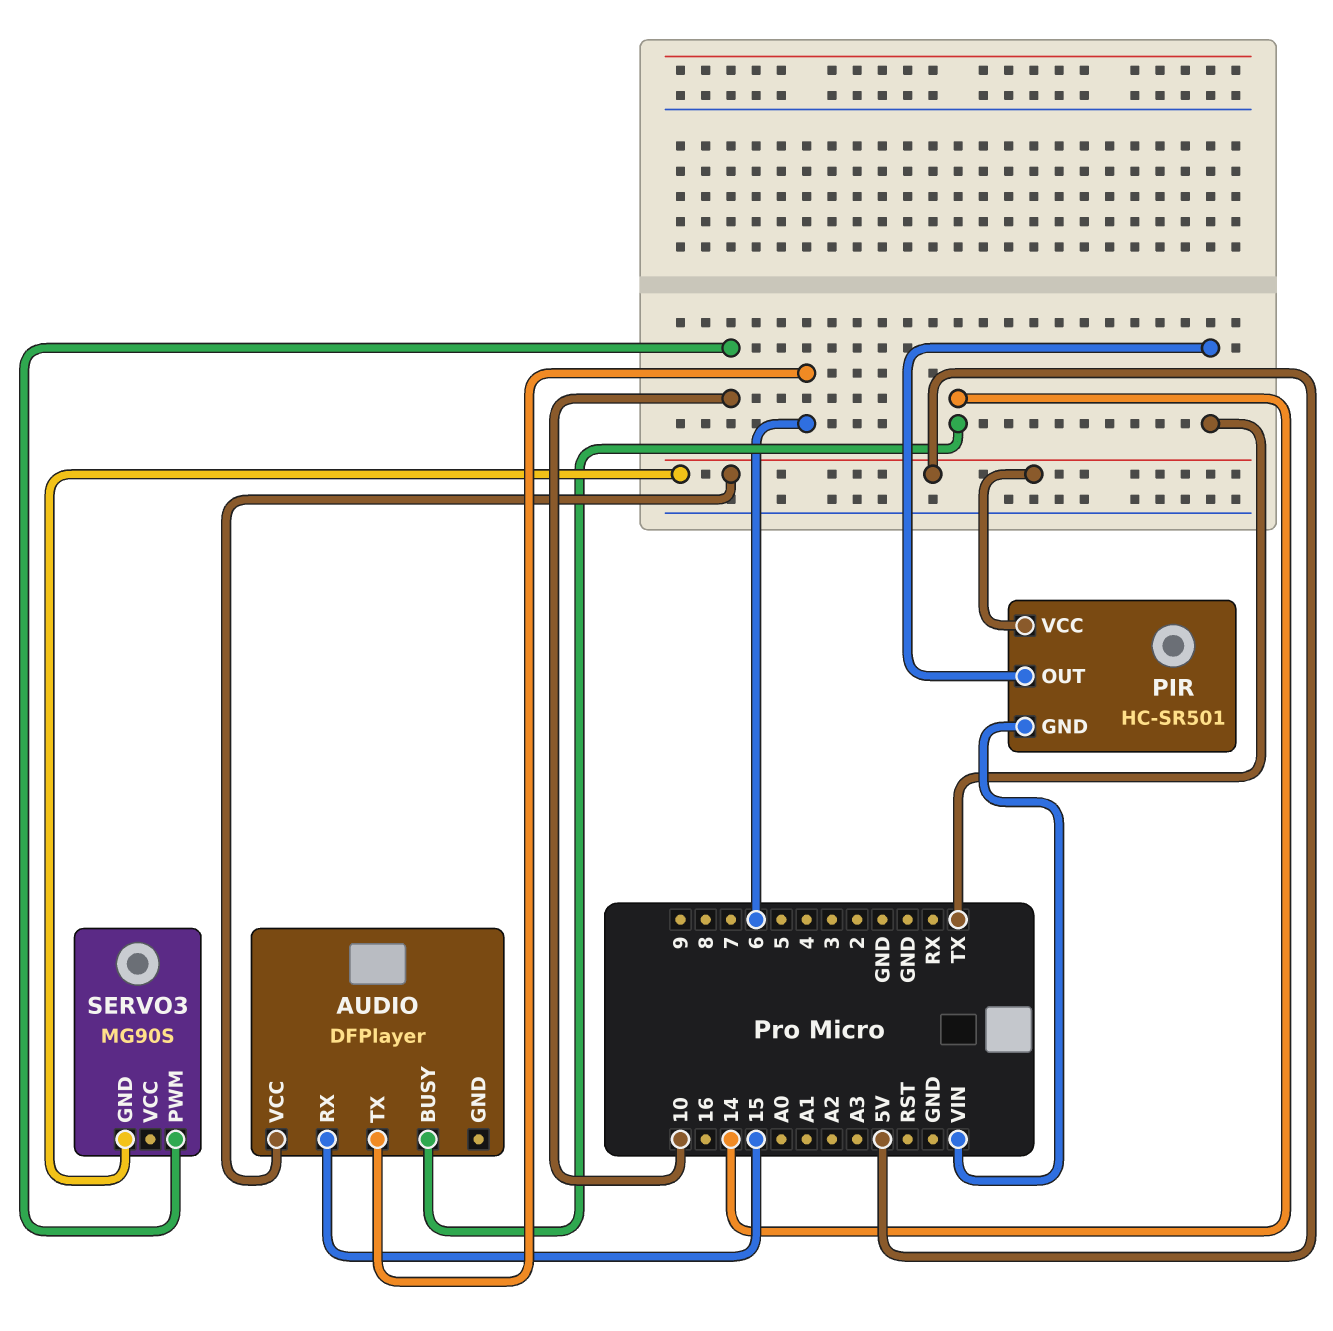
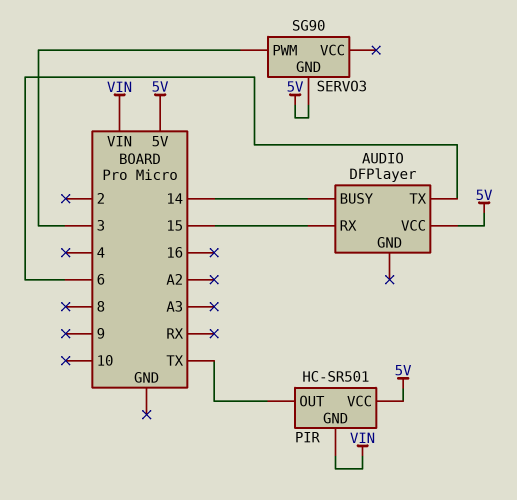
SERVO3: MG90S -> SG90
SERVO3 pin PWM: 10 -> 3

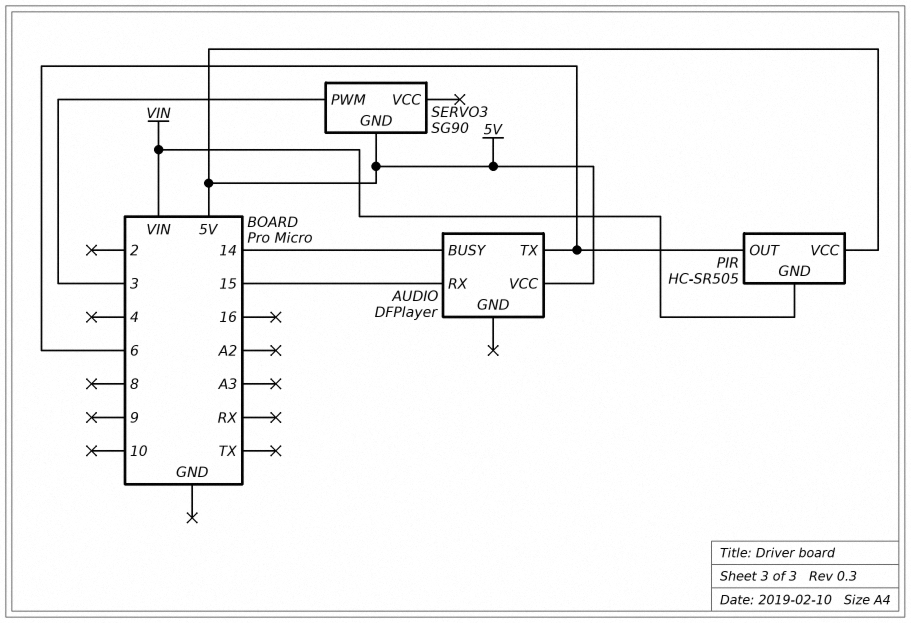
PIR: HC-SR501 -> HC-SR505
PIR pin OUT: TX -> 6

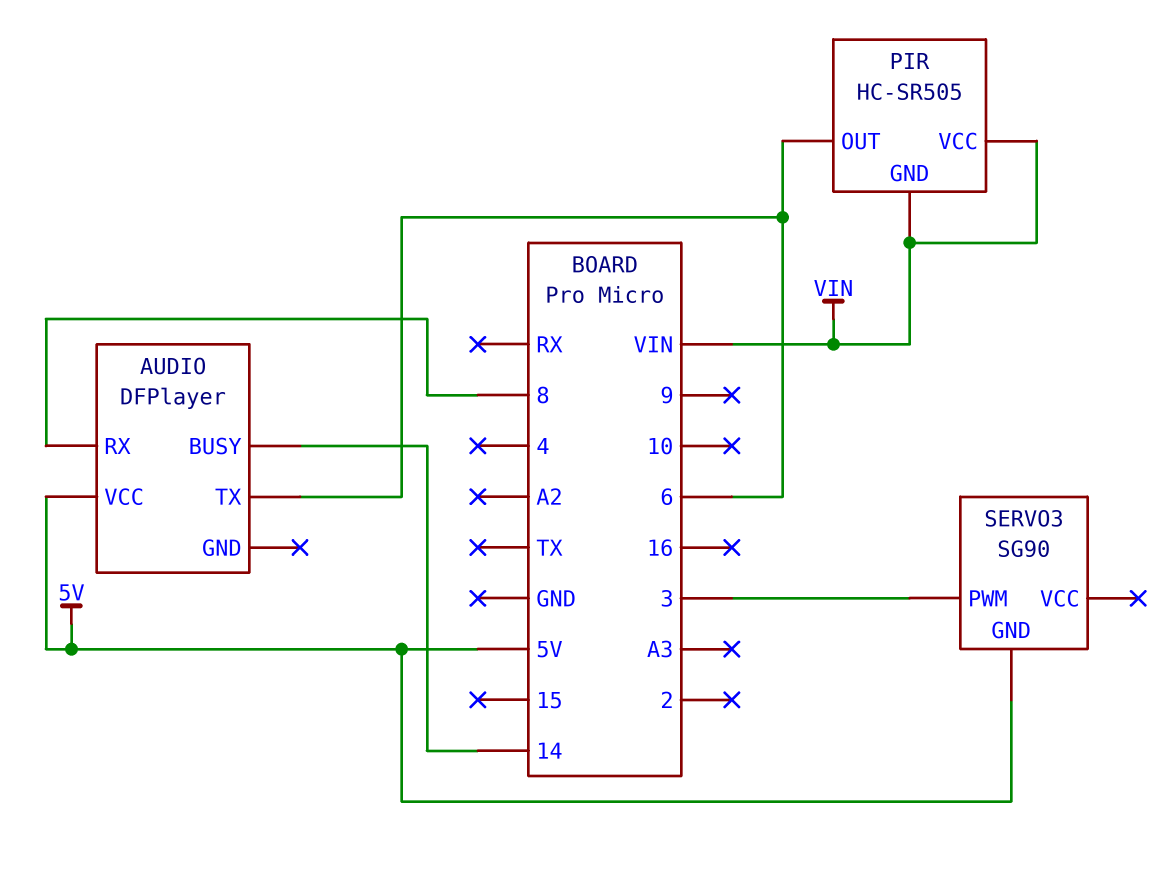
AUDIO pin RX: 15 -> 8
PIR pin VCC: 5V -> VIN

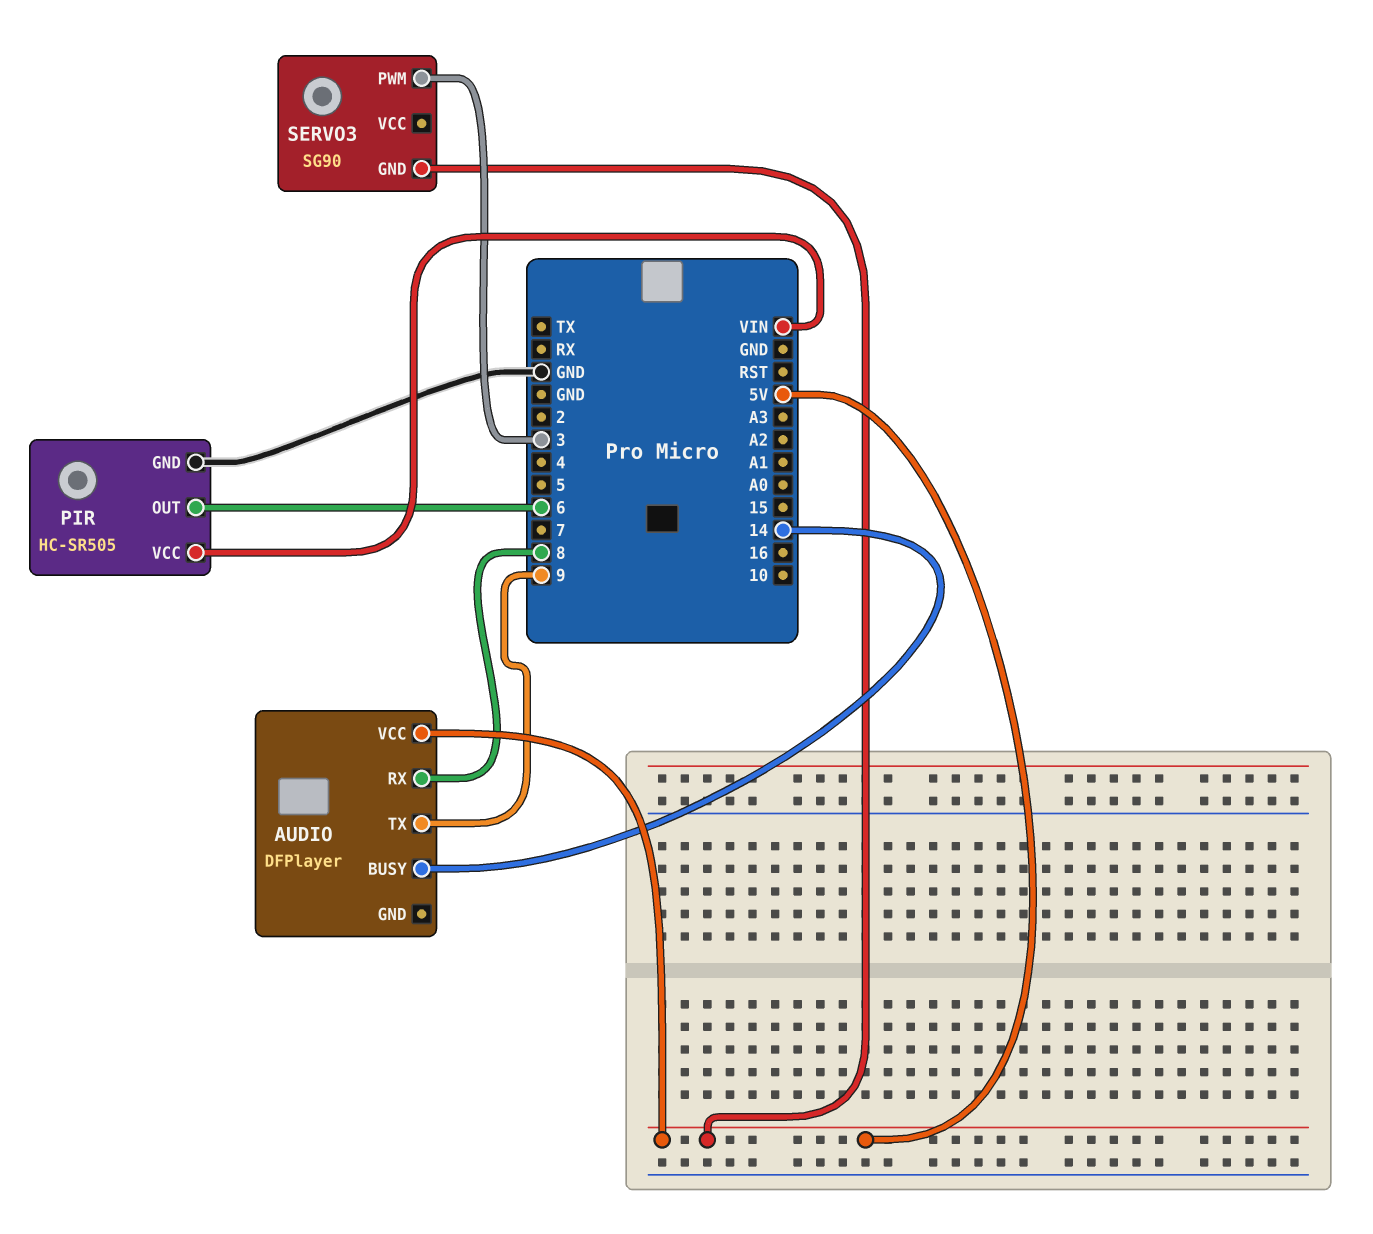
AUDIO pin TX: 6 -> 9
PIR pin GND: VIN -> GND

